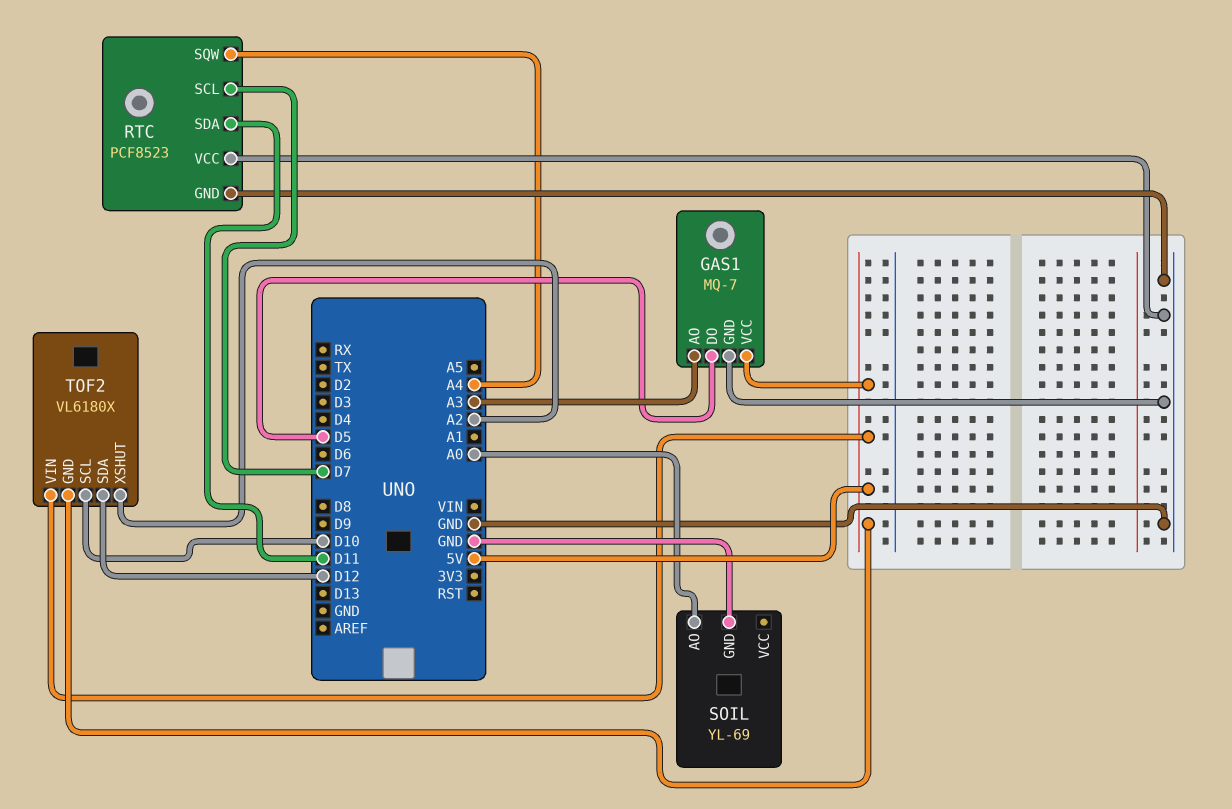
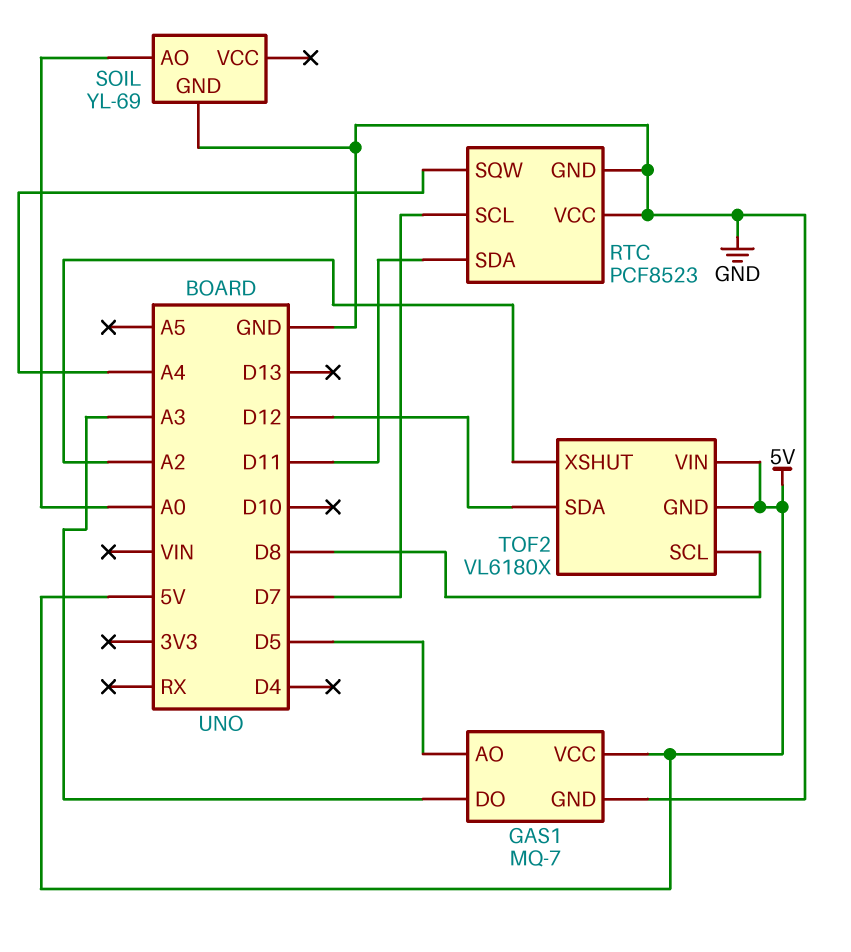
GAS1 pin AO: A3 -> D5
GAS1 pin DO: D5 -> A3
TOF2 pin SCL: D10 -> D8

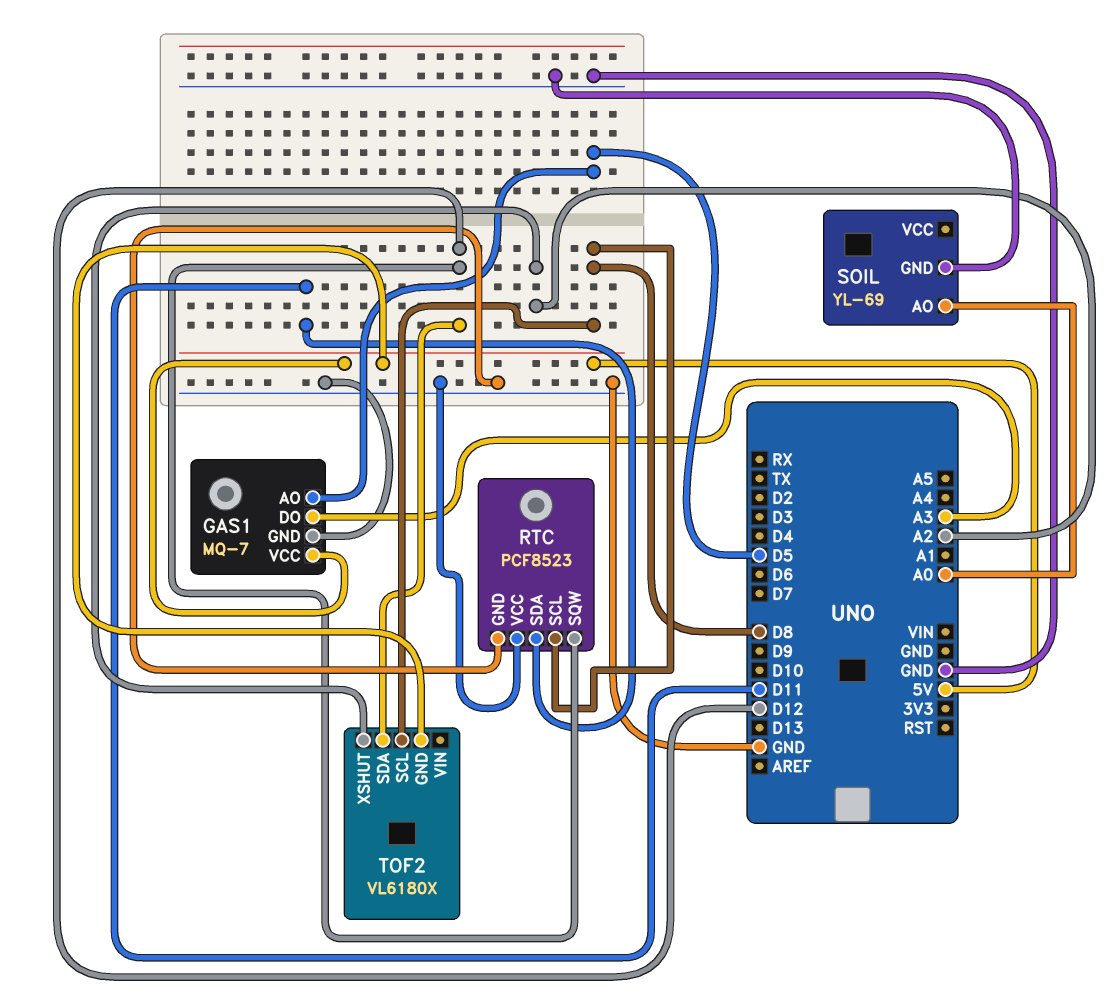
RTC pin SCL: D7 -> D8
RTC pin SQW: A4 -> D12
TOF2 pin VIN: 5V -> none

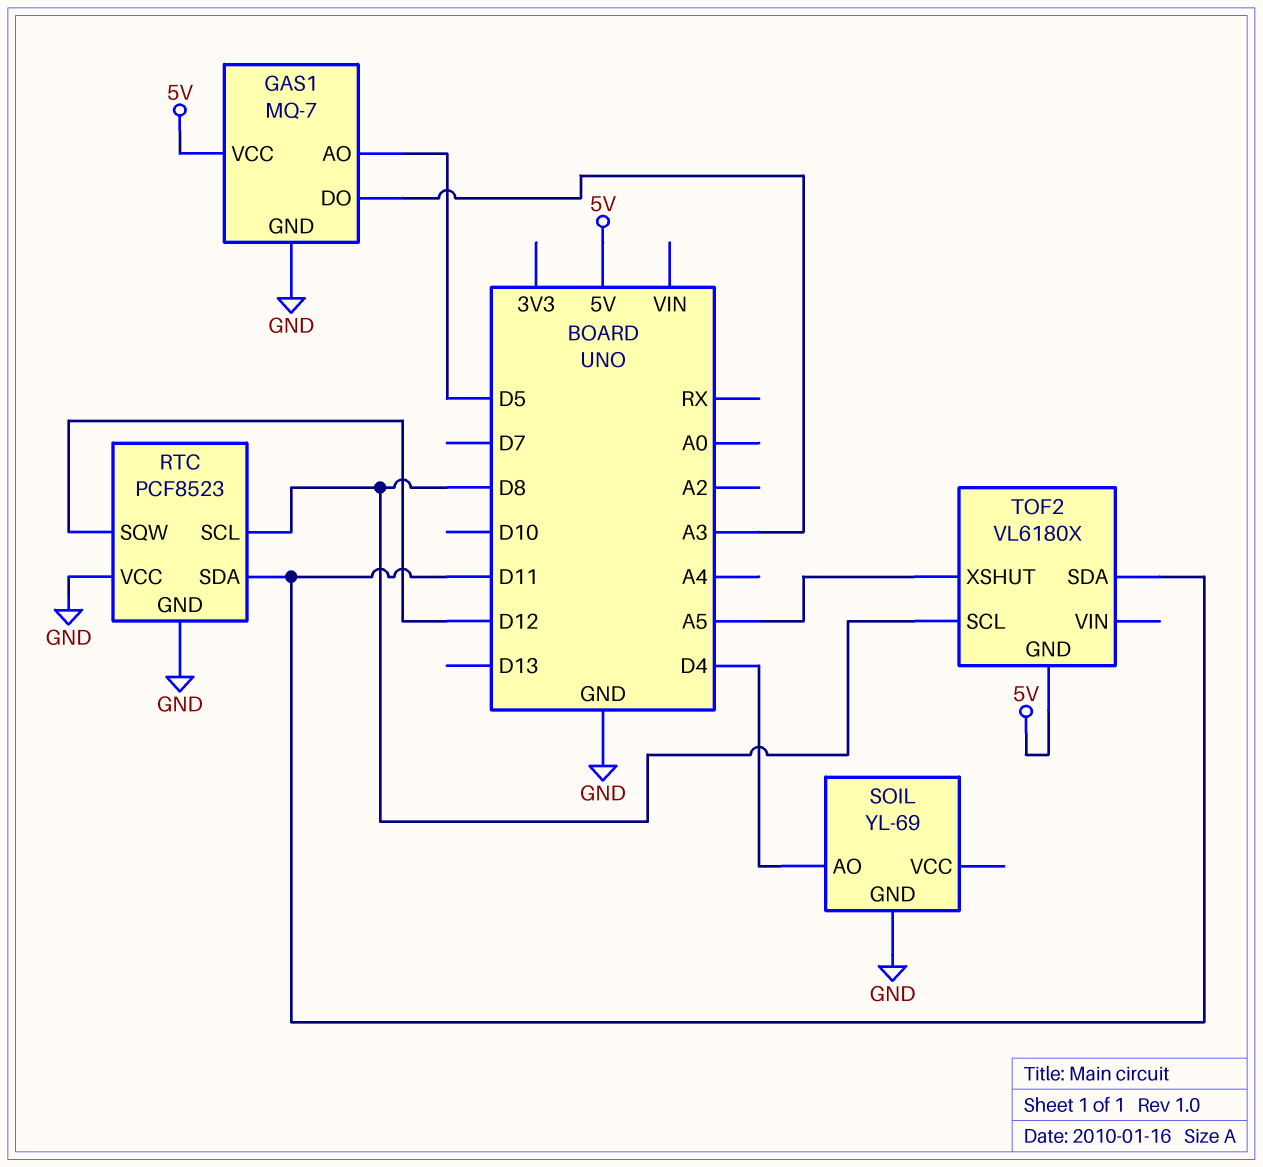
SOIL pin AO: A0 -> D4
TOF2 pin SDA: D12 -> D11
TOF2 pin XSHUT: A2 -> A5

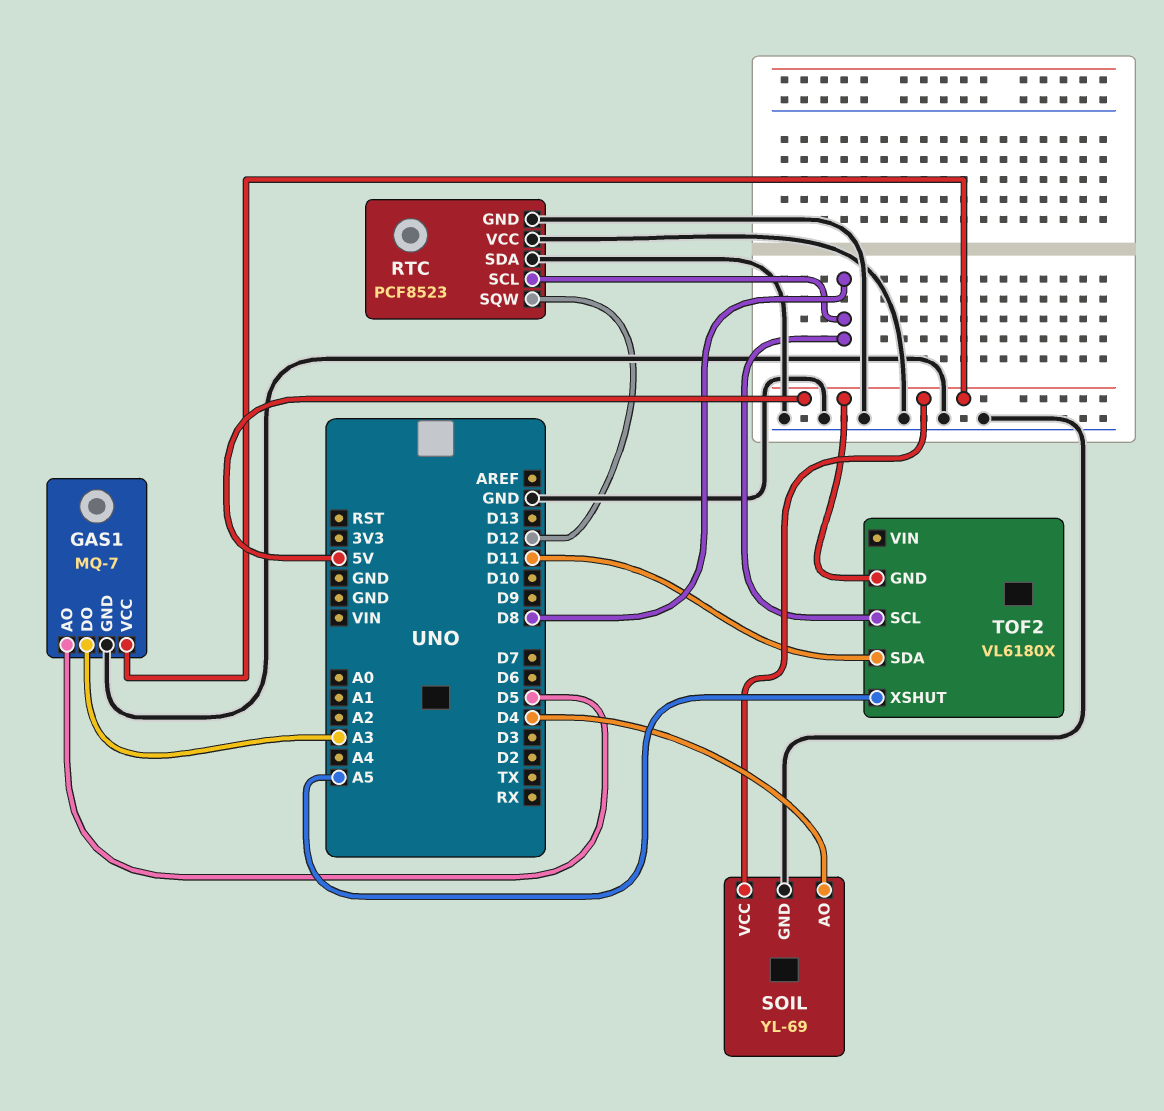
RTC pin SDA: D11 -> GND
SOIL pin VCC: none -> 5V

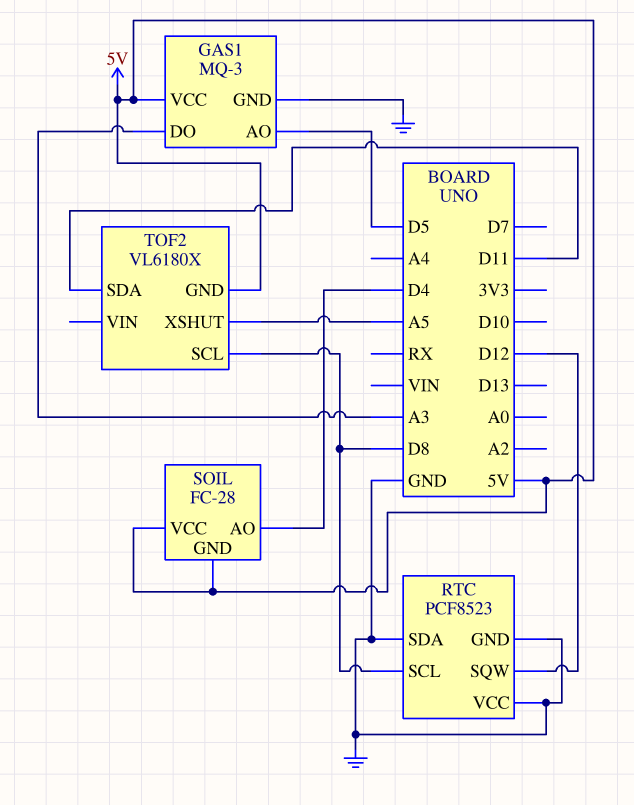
GAS1: MQ-7 -> MQ-3
SOIL: YL-69 -> FC-28
SOIL pin GND: GND -> 5V

